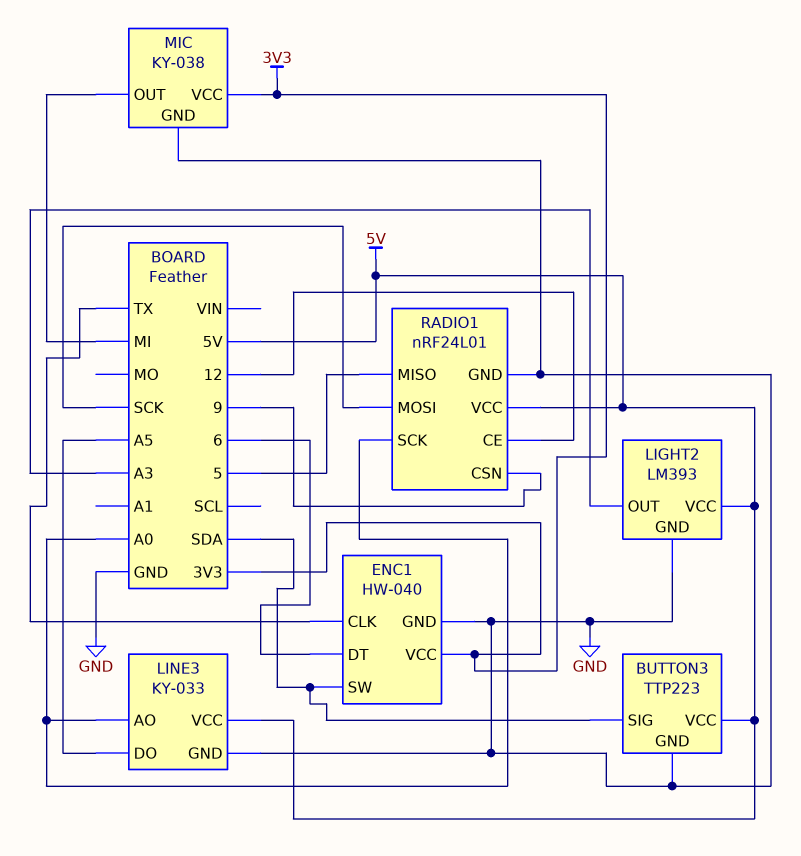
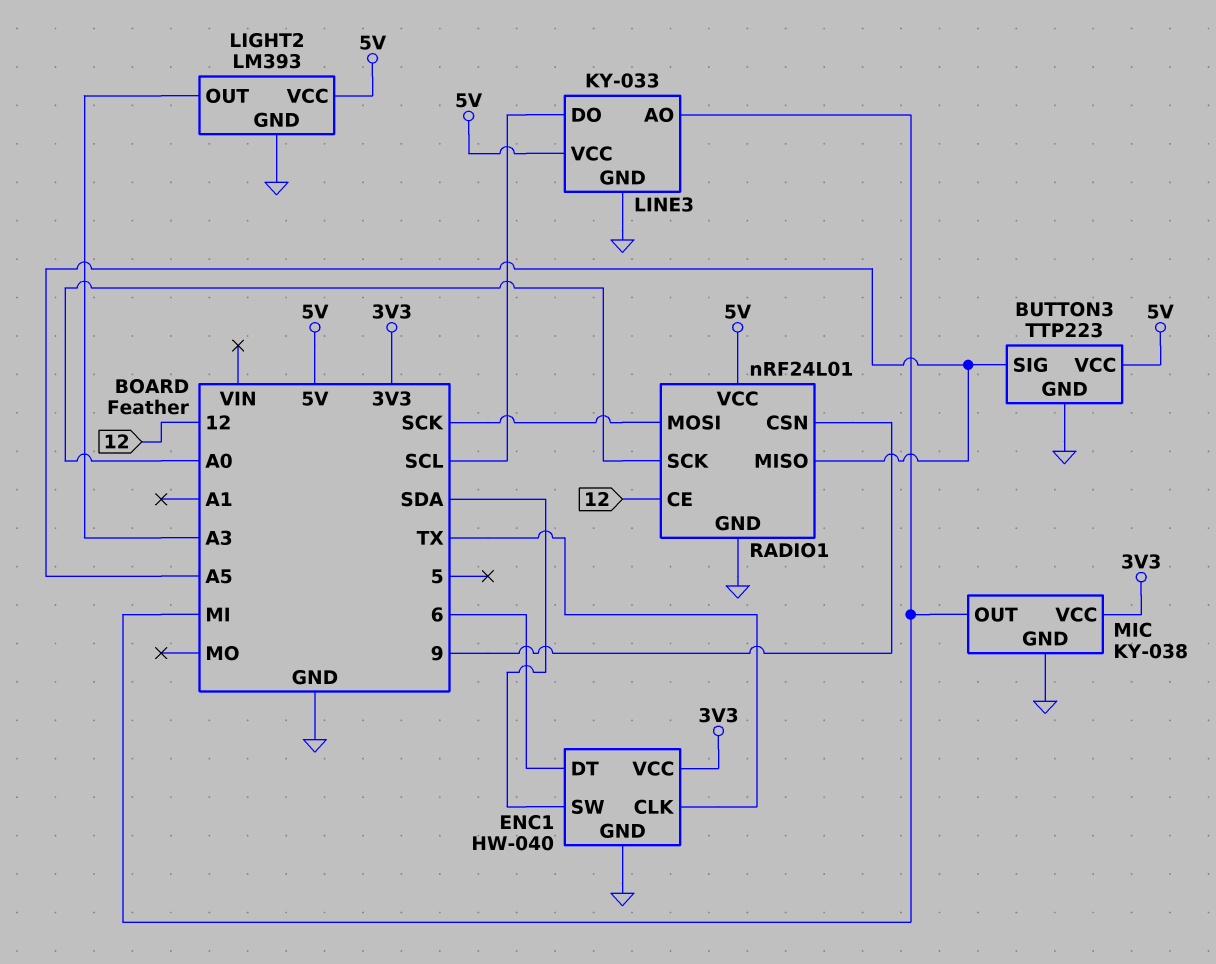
BUTTON3 pin SIG: SDA -> A5
LINE3 pin AO: A0 -> MI
LINE3 pin DO: A5 -> SCL
RADIO1 pin MISO: 5 -> A5

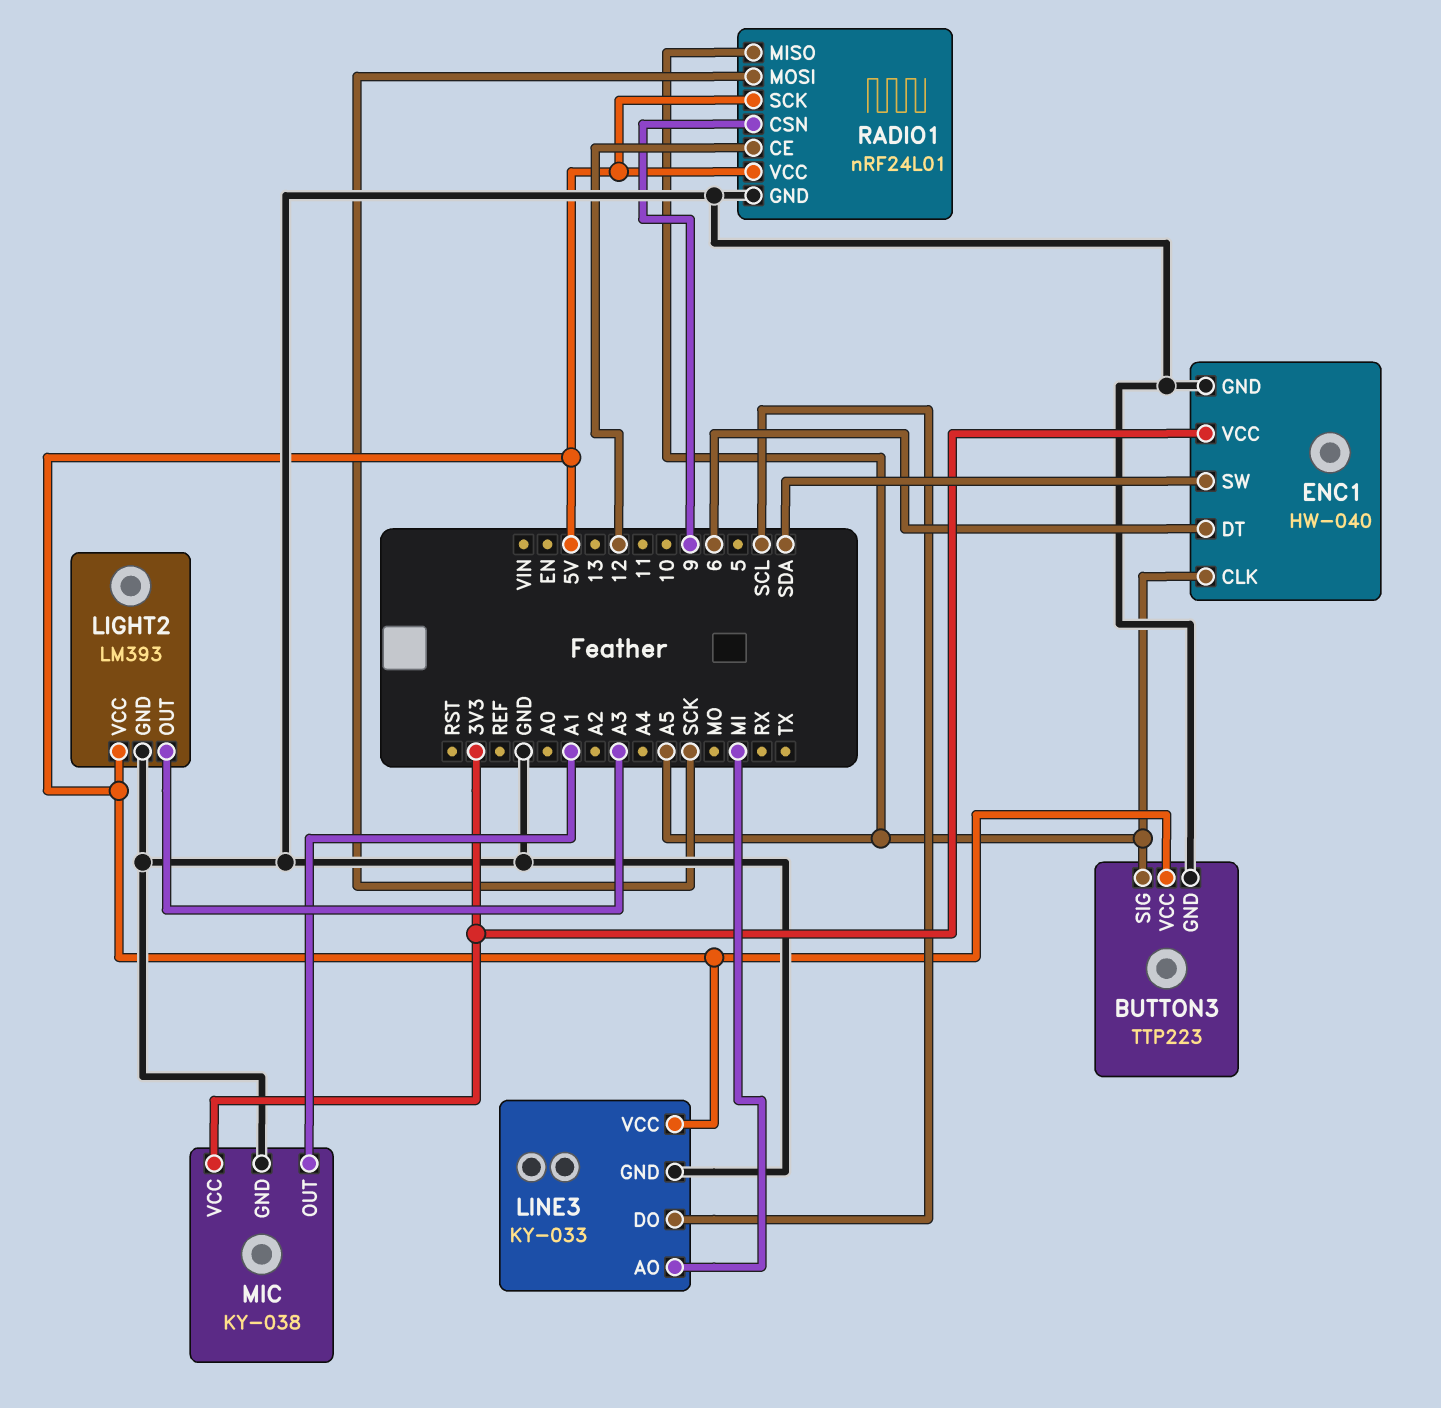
ENC1 pin CLK: TX -> A5
MIC pin OUT: MI -> A1
RADIO1 pin SCK: A0 -> 5V

